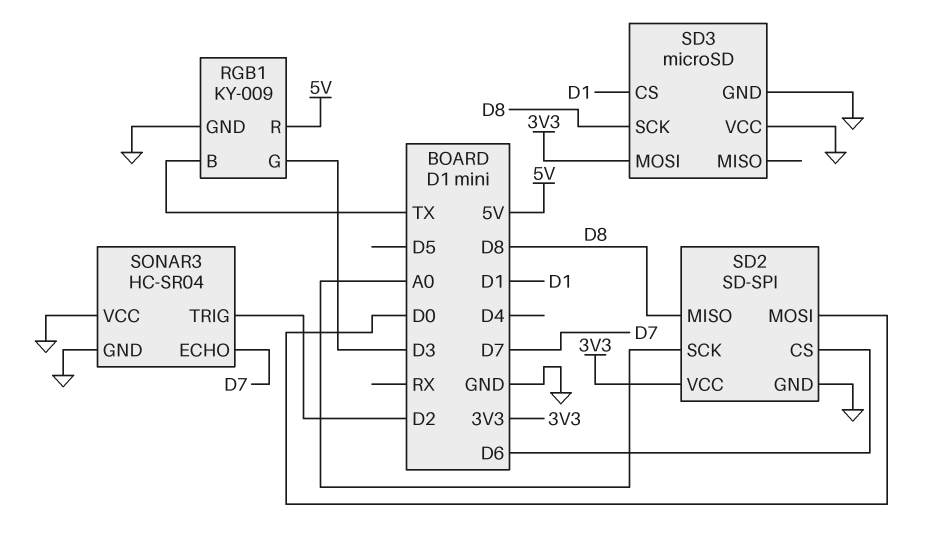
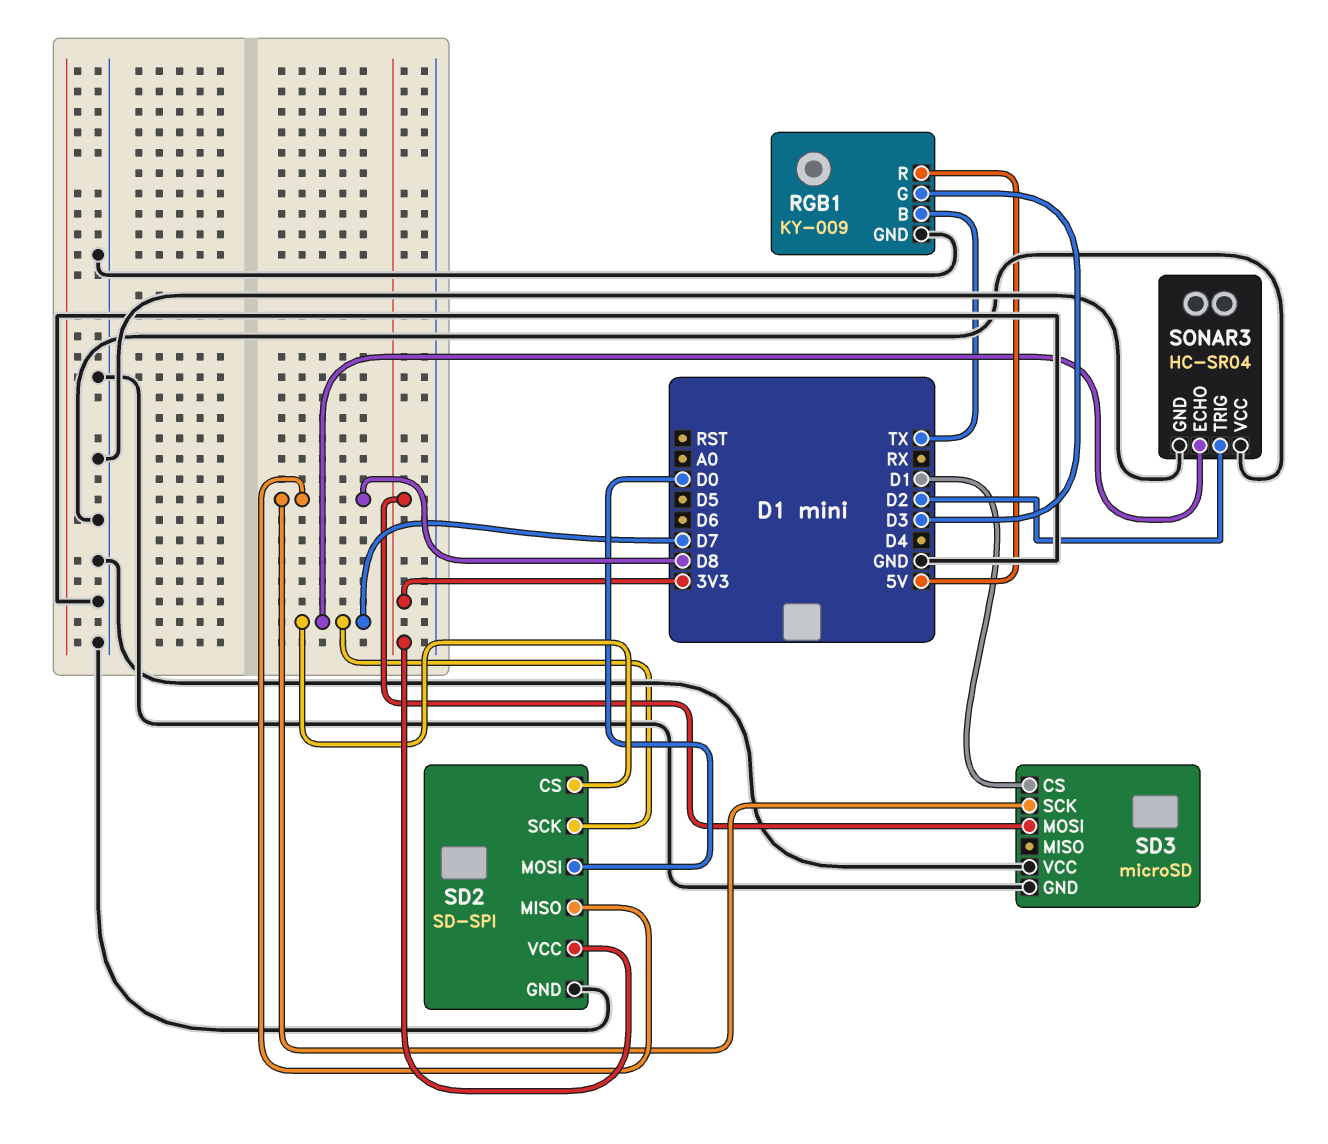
SD2 pin CS: D6 -> D7
SD2 pin SCK: A0 -> D7

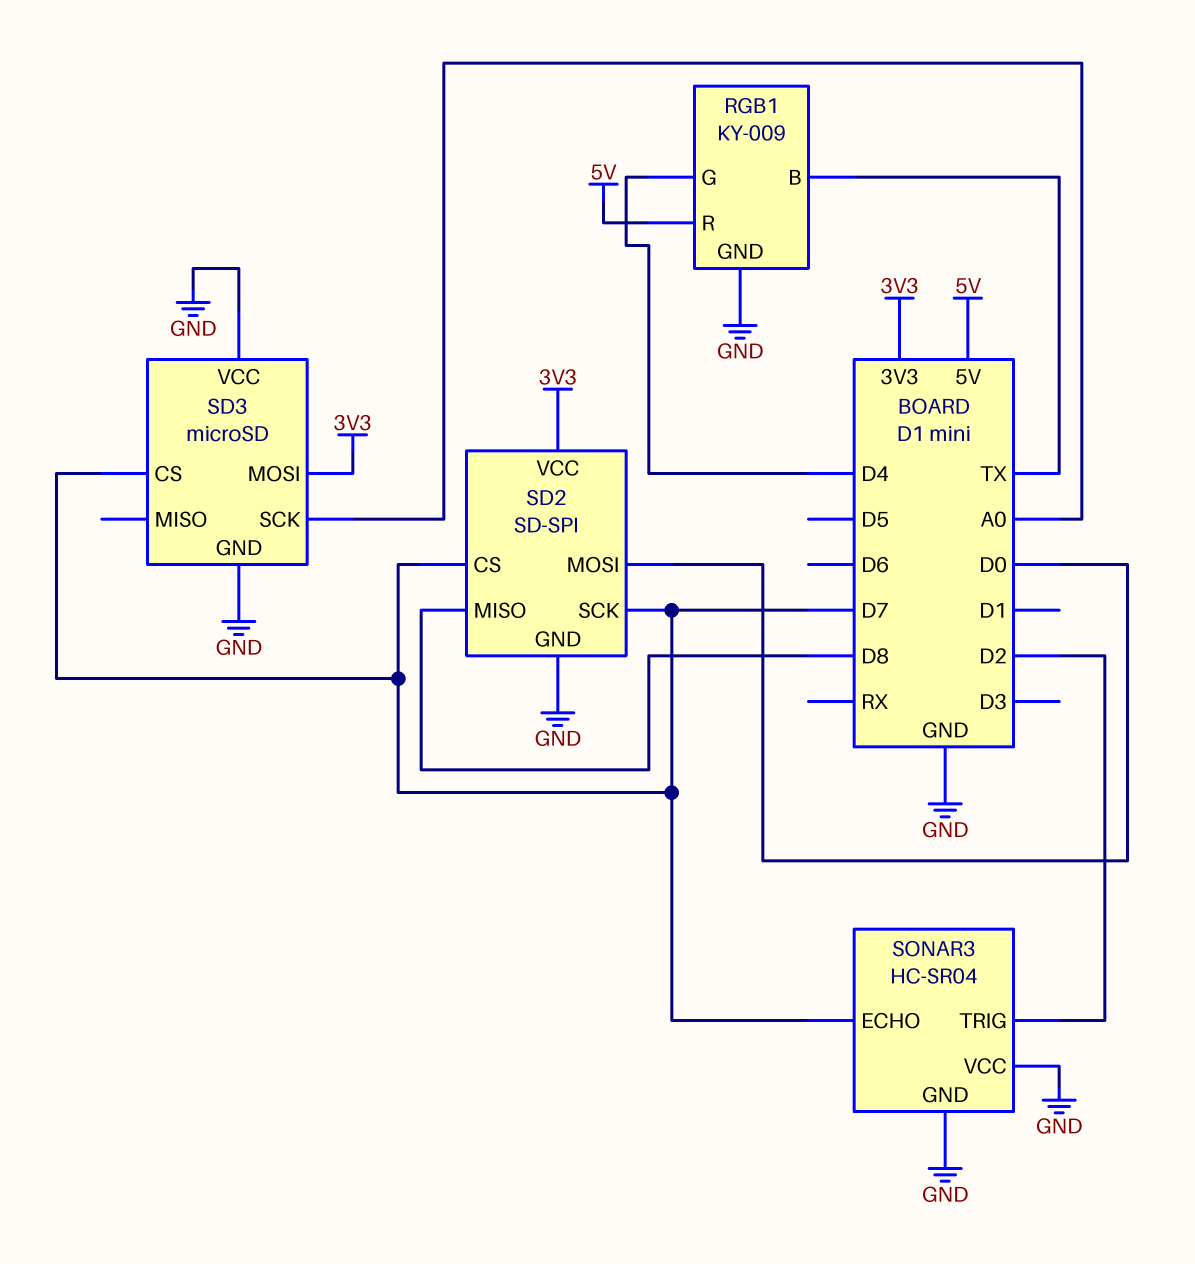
RGB1 pin G: D3 -> D4
SD3 pin CS: D1 -> D7
SD3 pin SCK: D8 -> A0

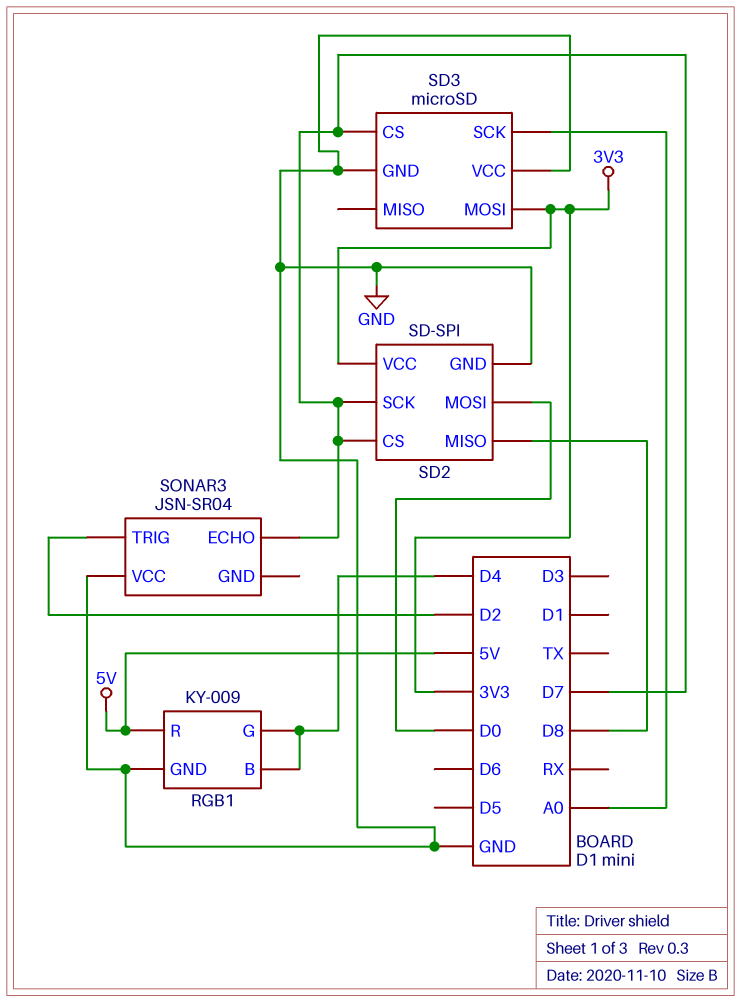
RGB1 pin B: TX -> D4
SONAR3: HC-SR04 -> JSN-SR04
SONAR3 pin GND: GND -> none

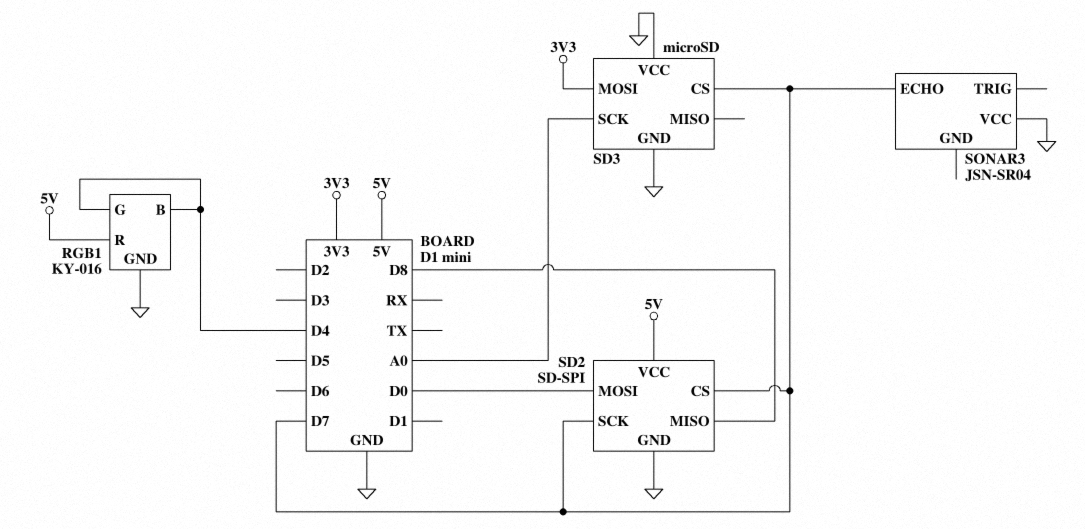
RGB1: KY-009 -> KY-016
SD2 pin VCC: 3V3 -> 5V
SONAR3 pin TRIG: D2 -> none

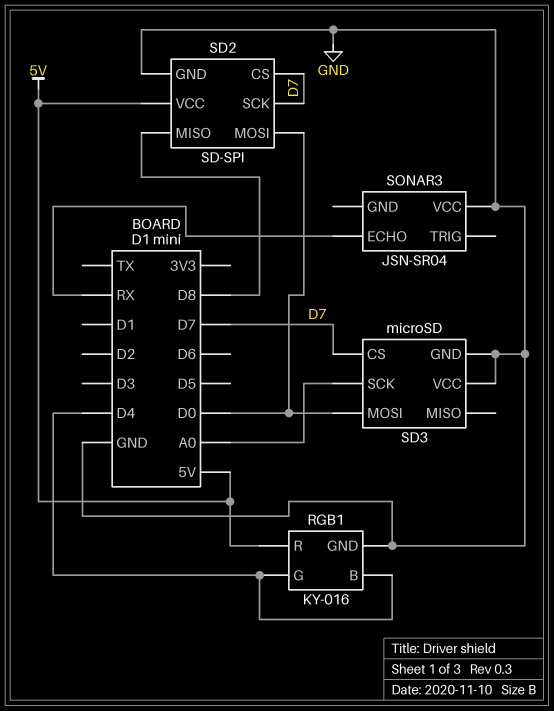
SD3 pin MOSI: 3V3 -> D0
SONAR3 pin ECHO: D7 -> RX

